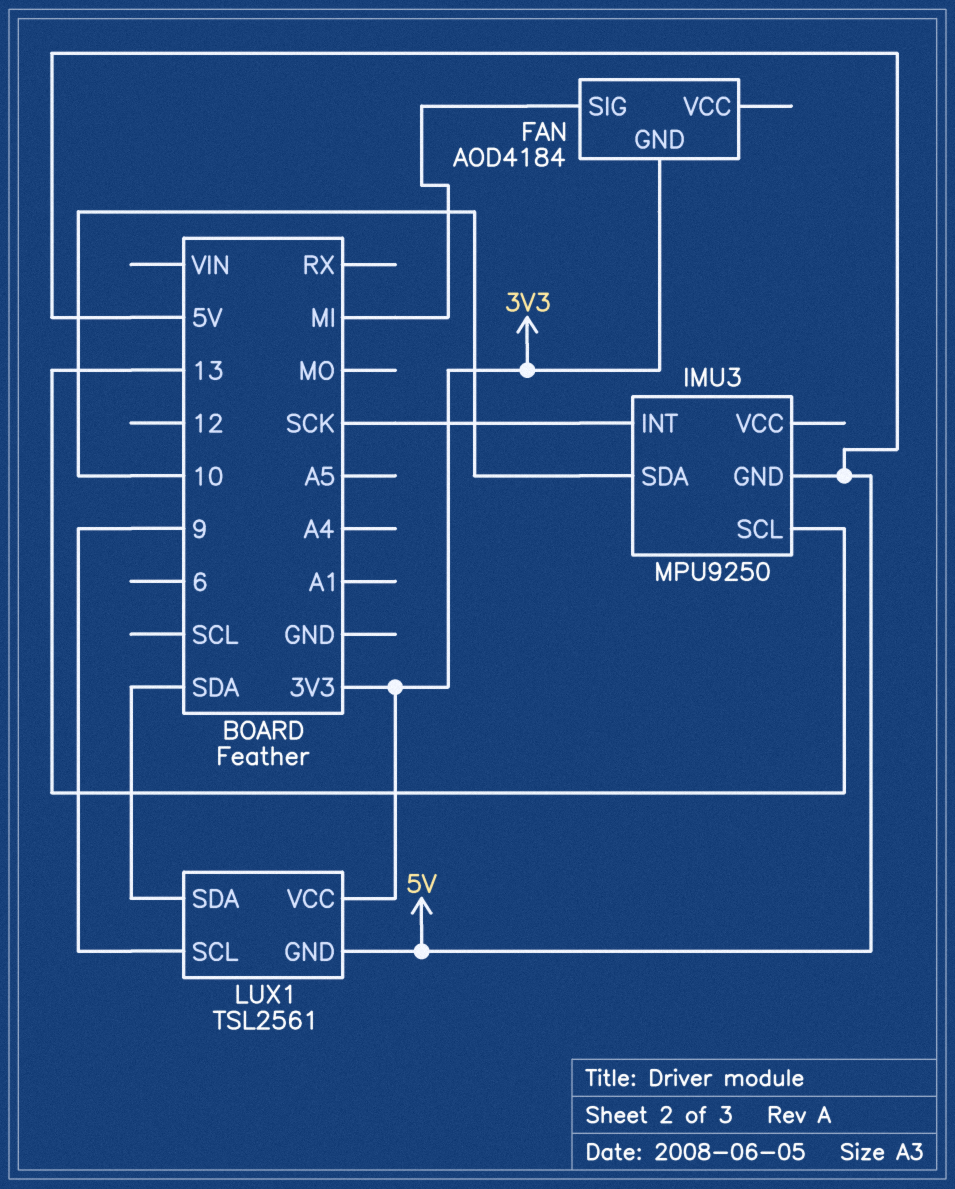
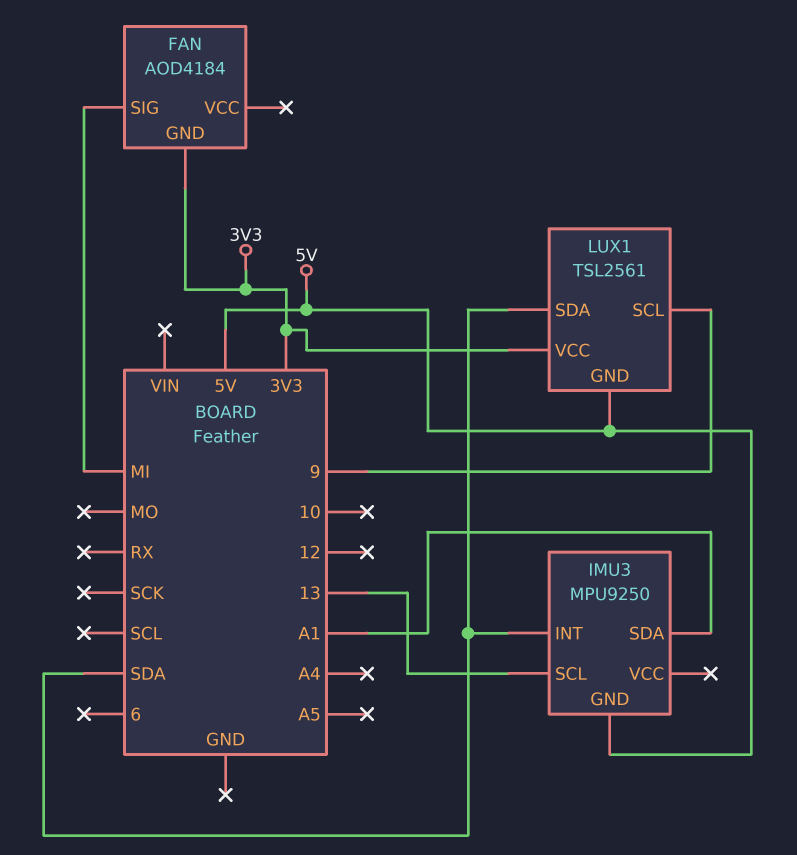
IMU3 pin INT: SCK -> SDA
IMU3 pin SDA: 10 -> A1

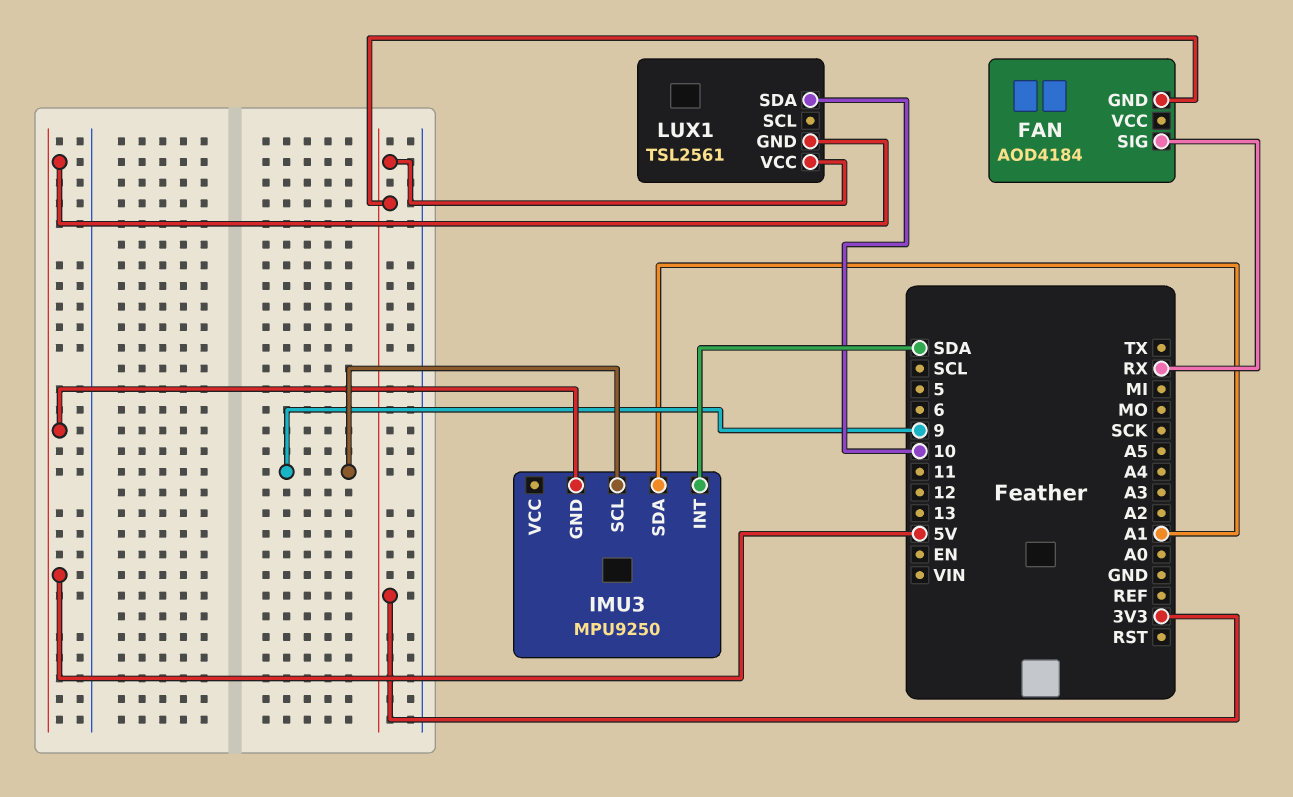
FAN pin SIG: MI -> RX
IMU3 pin SCL: 13 -> 9
LUX1 pin SCL: 9 -> none
LUX1 pin SDA: SDA -> 10

